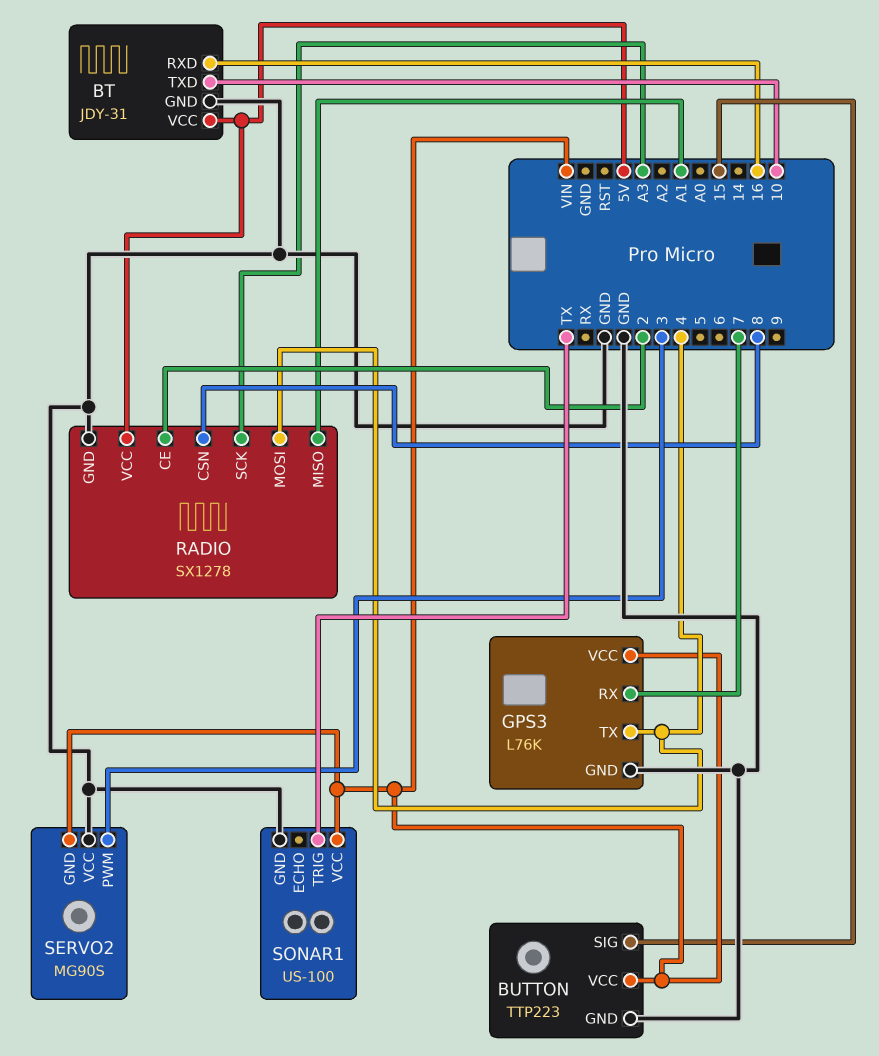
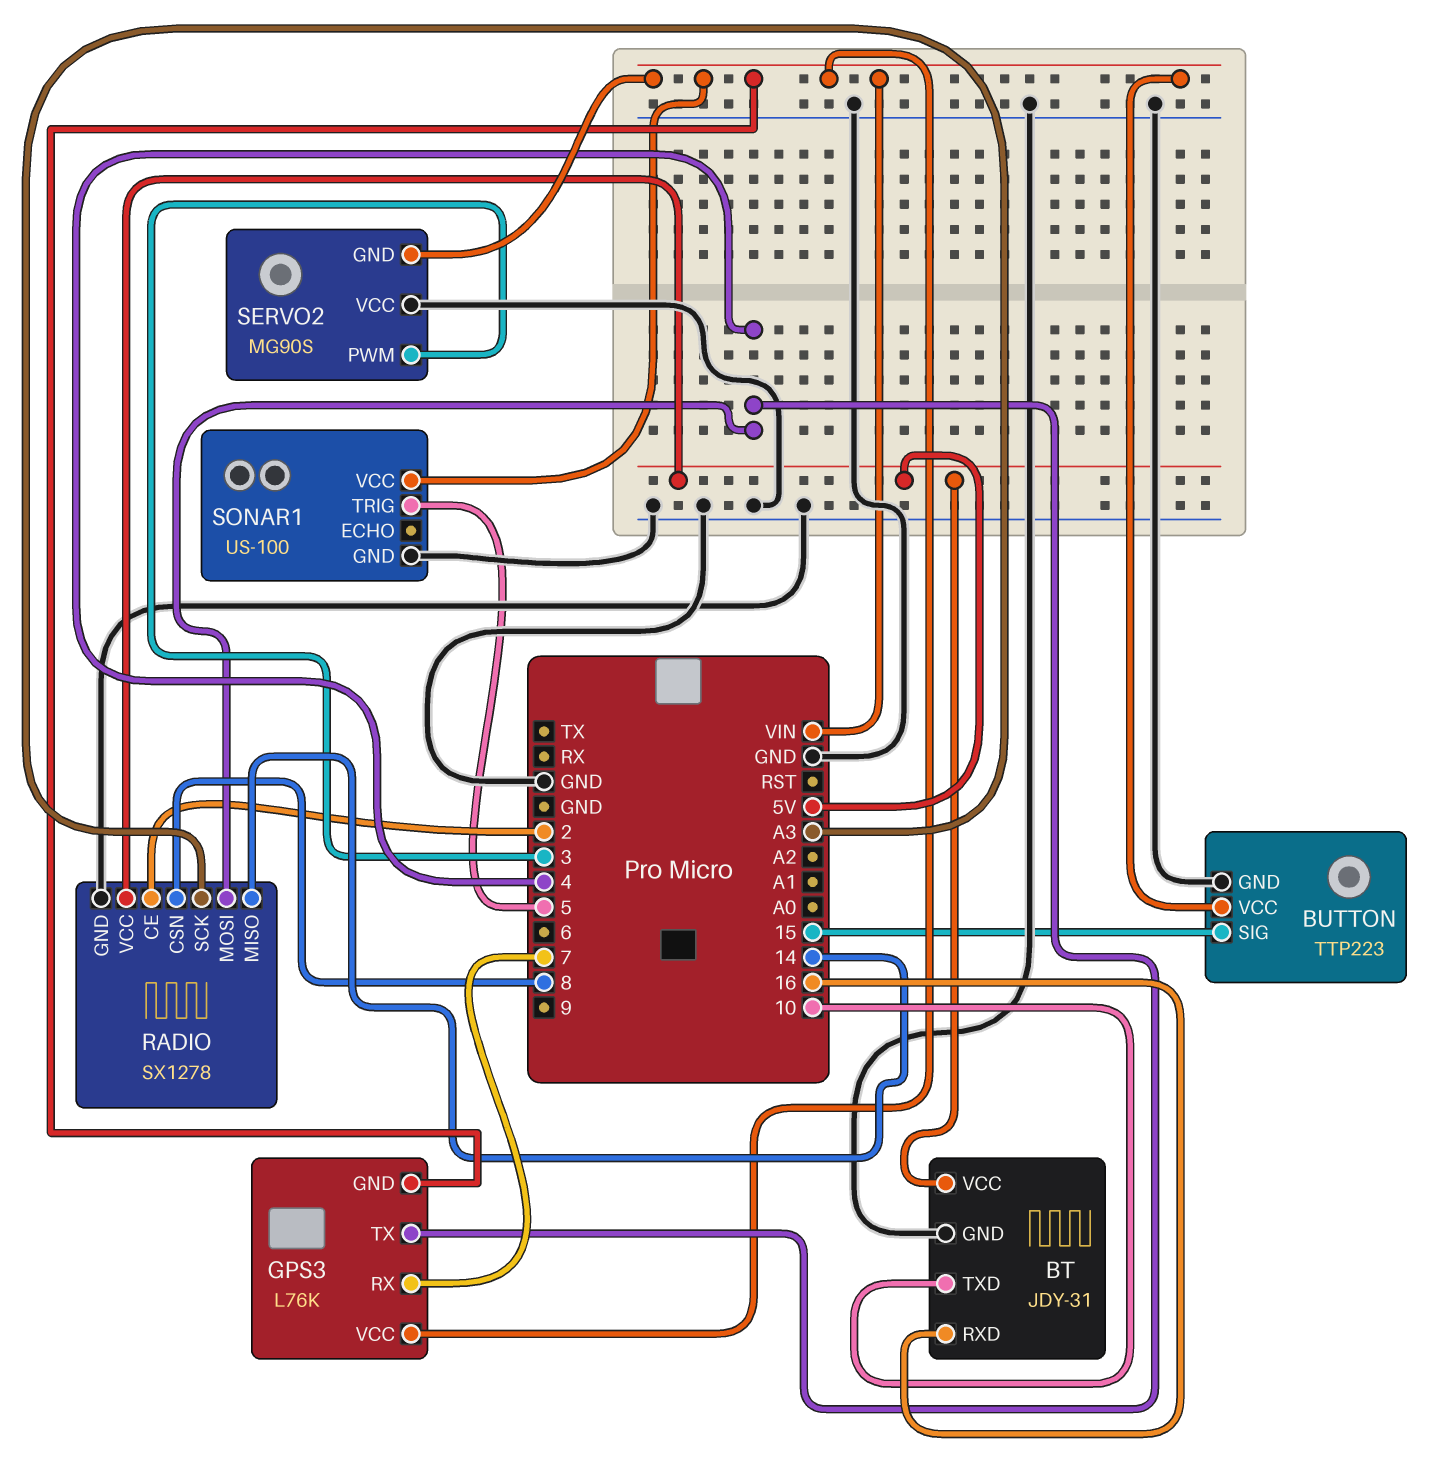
GPS3 pin GND: GND -> VIN
RADIO pin MISO: A1 -> 14
SONAR1 pin TRIG: TX -> 5

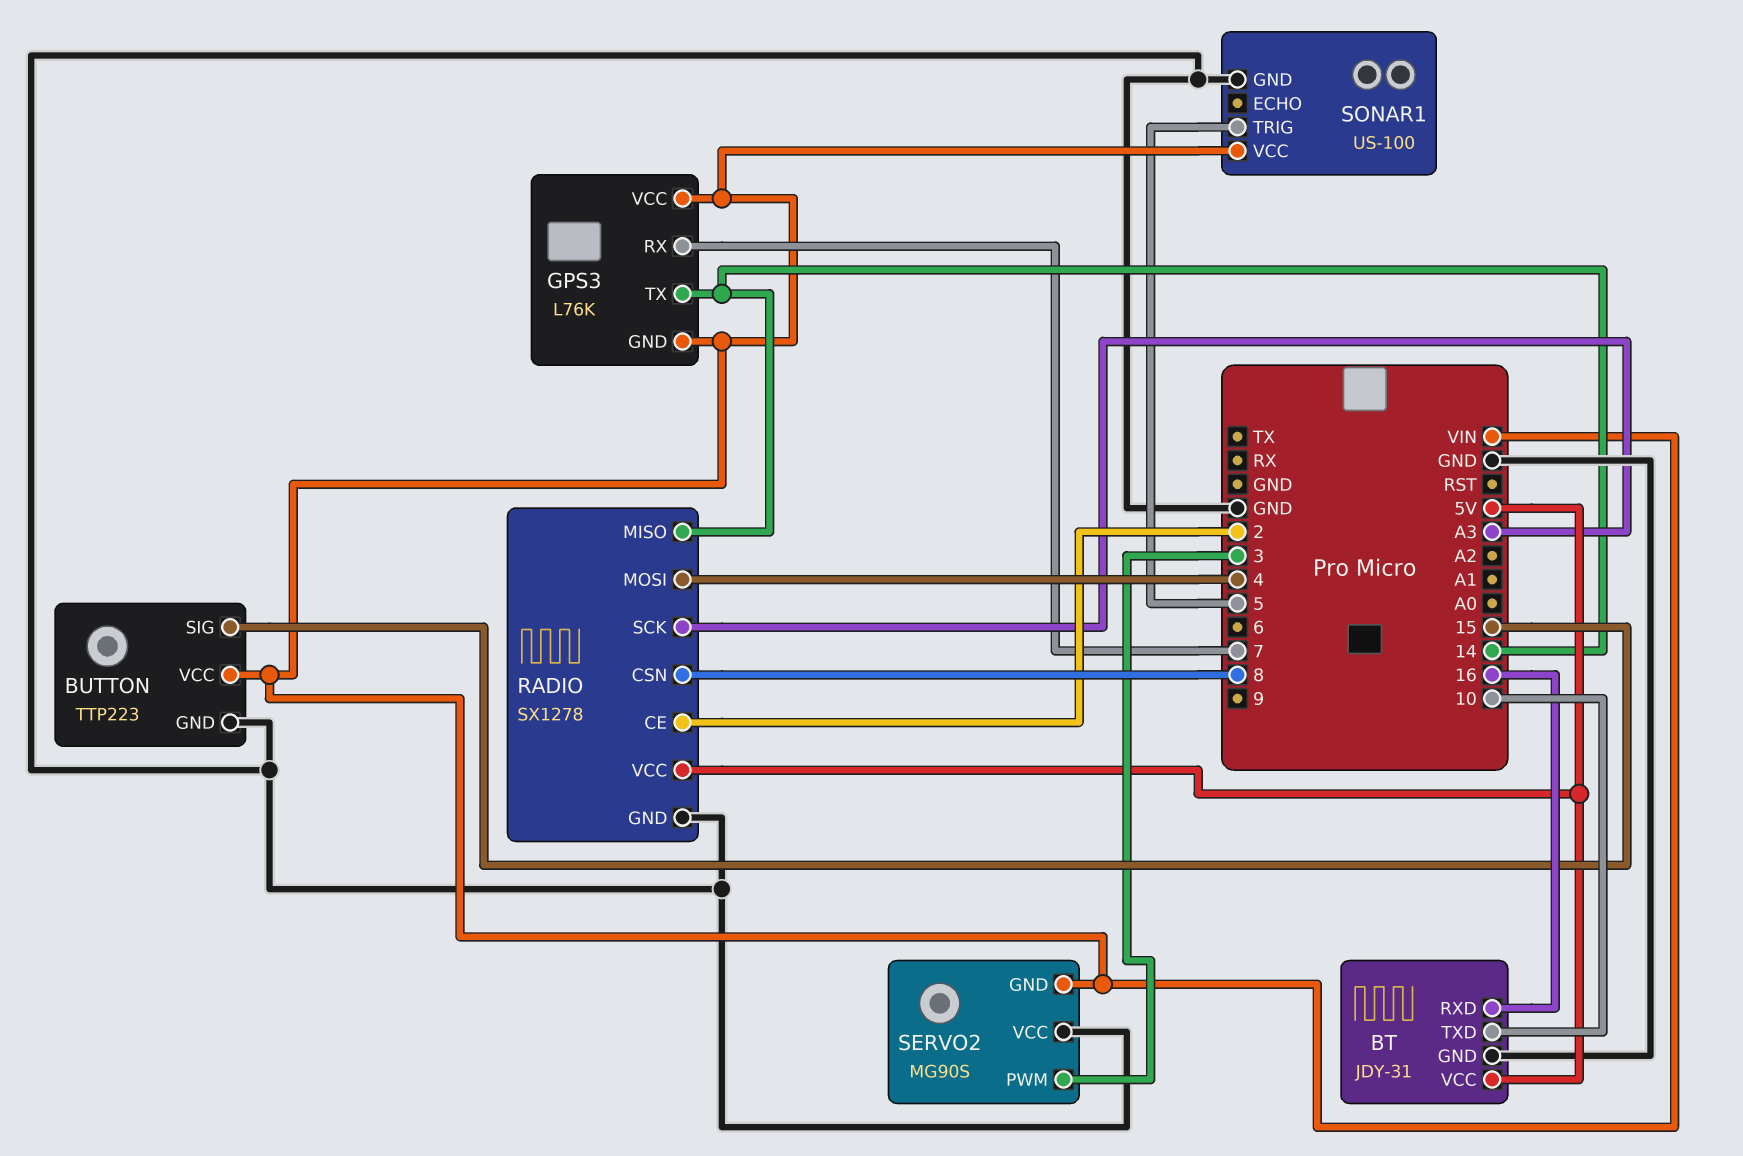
GPS3 pin TX: 4 -> 14

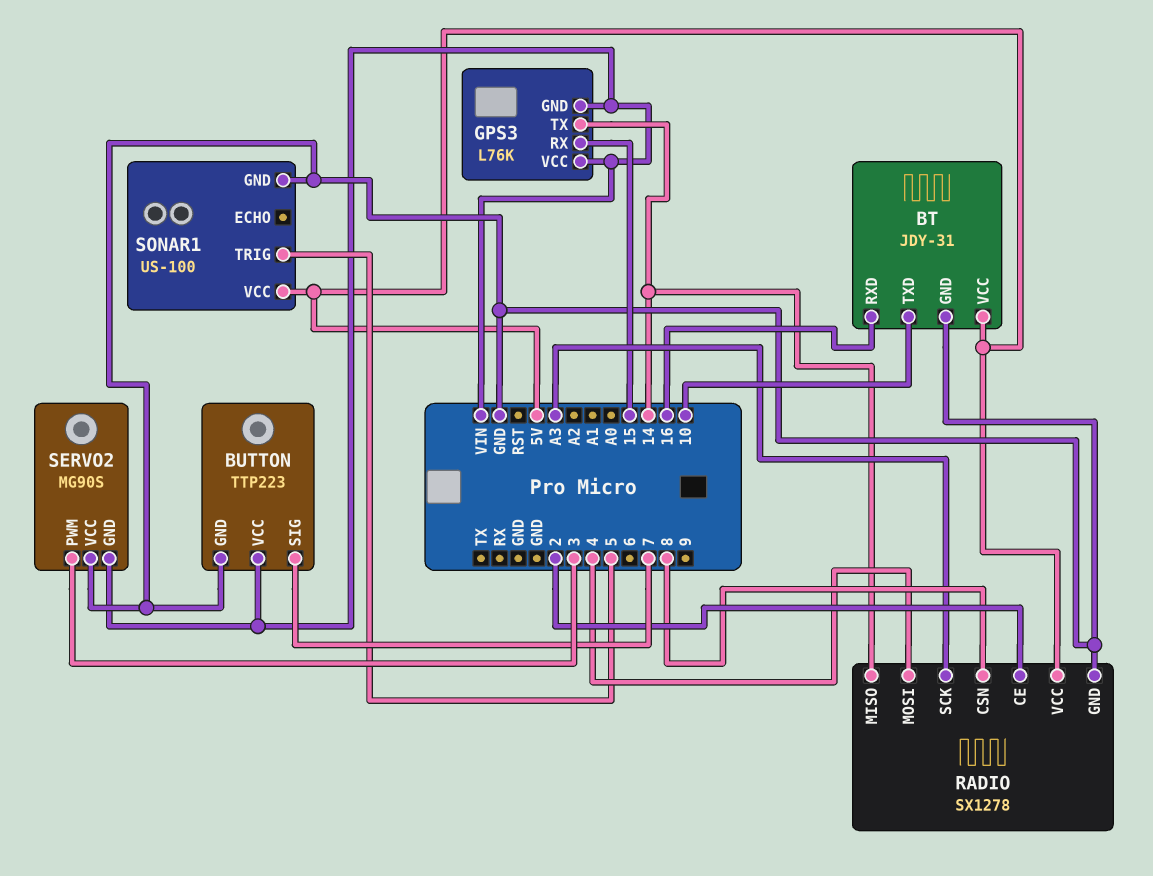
BUTTON pin SIG: 15 -> 7
GPS3 pin RX: 7 -> 15
SONAR1 pin VCC: VIN -> 5V

